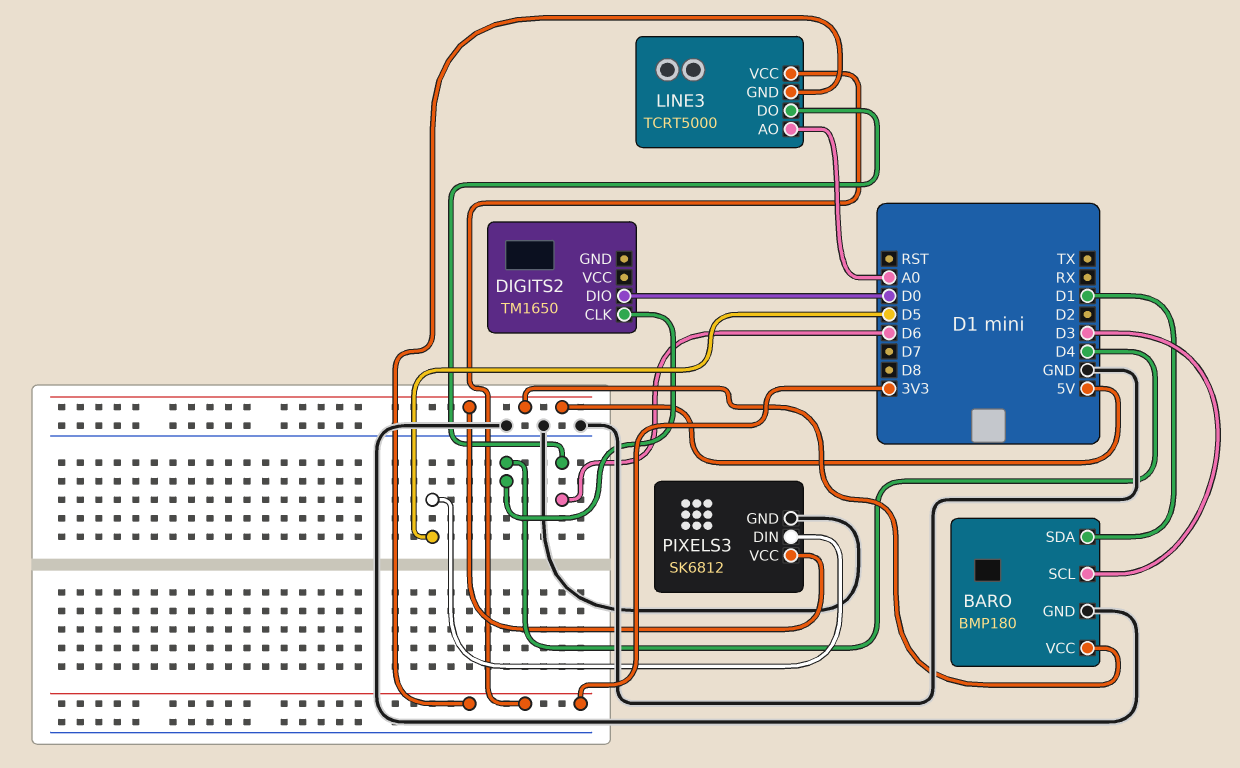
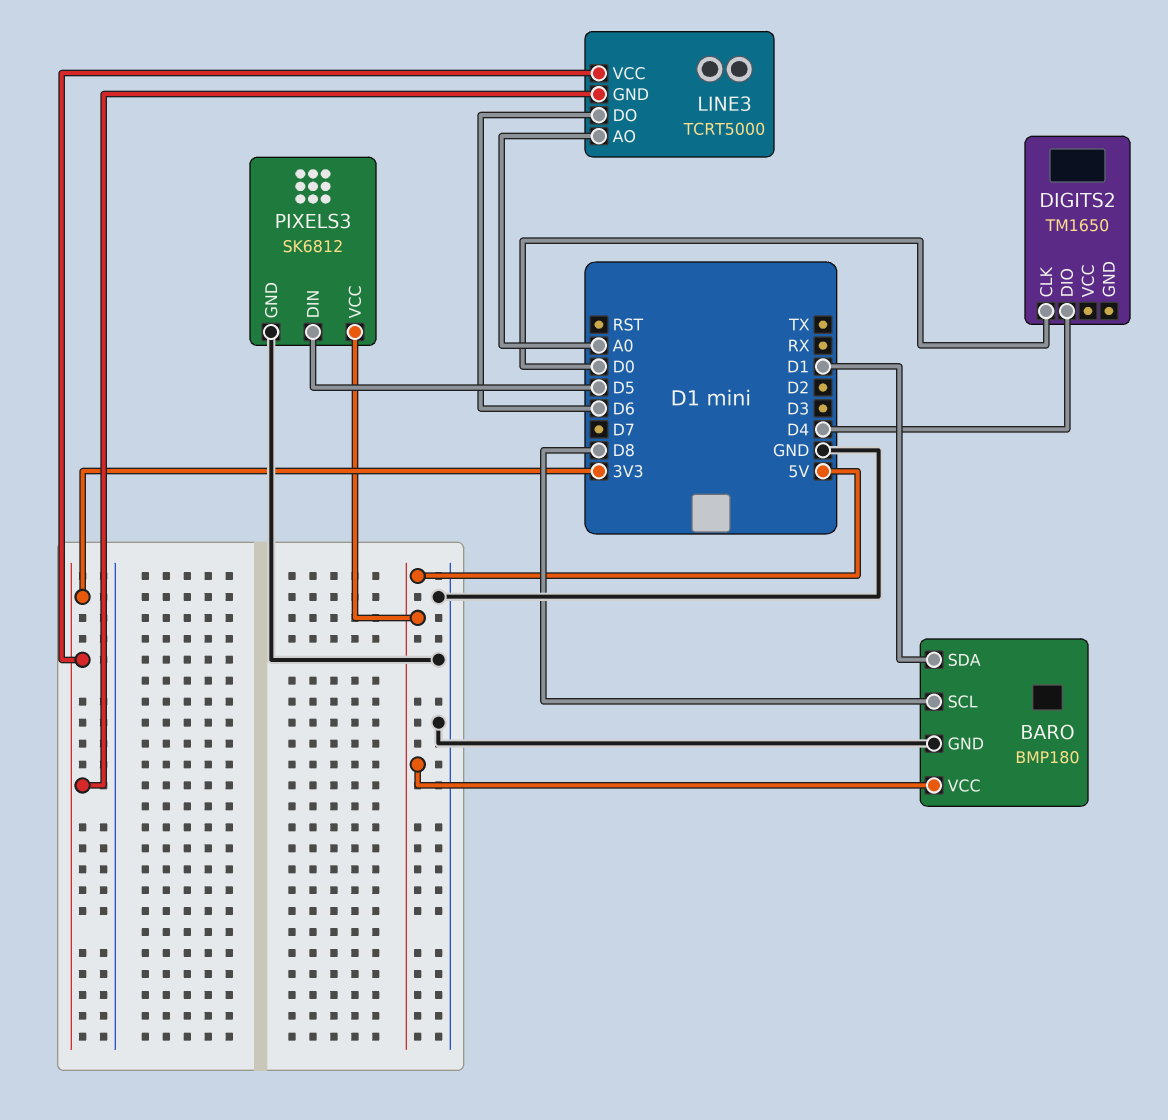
BARO pin SCL: D3 -> D8
DIGITS2 pin CLK: D4 -> D0
DIGITS2 pin DIO: D0 -> D4

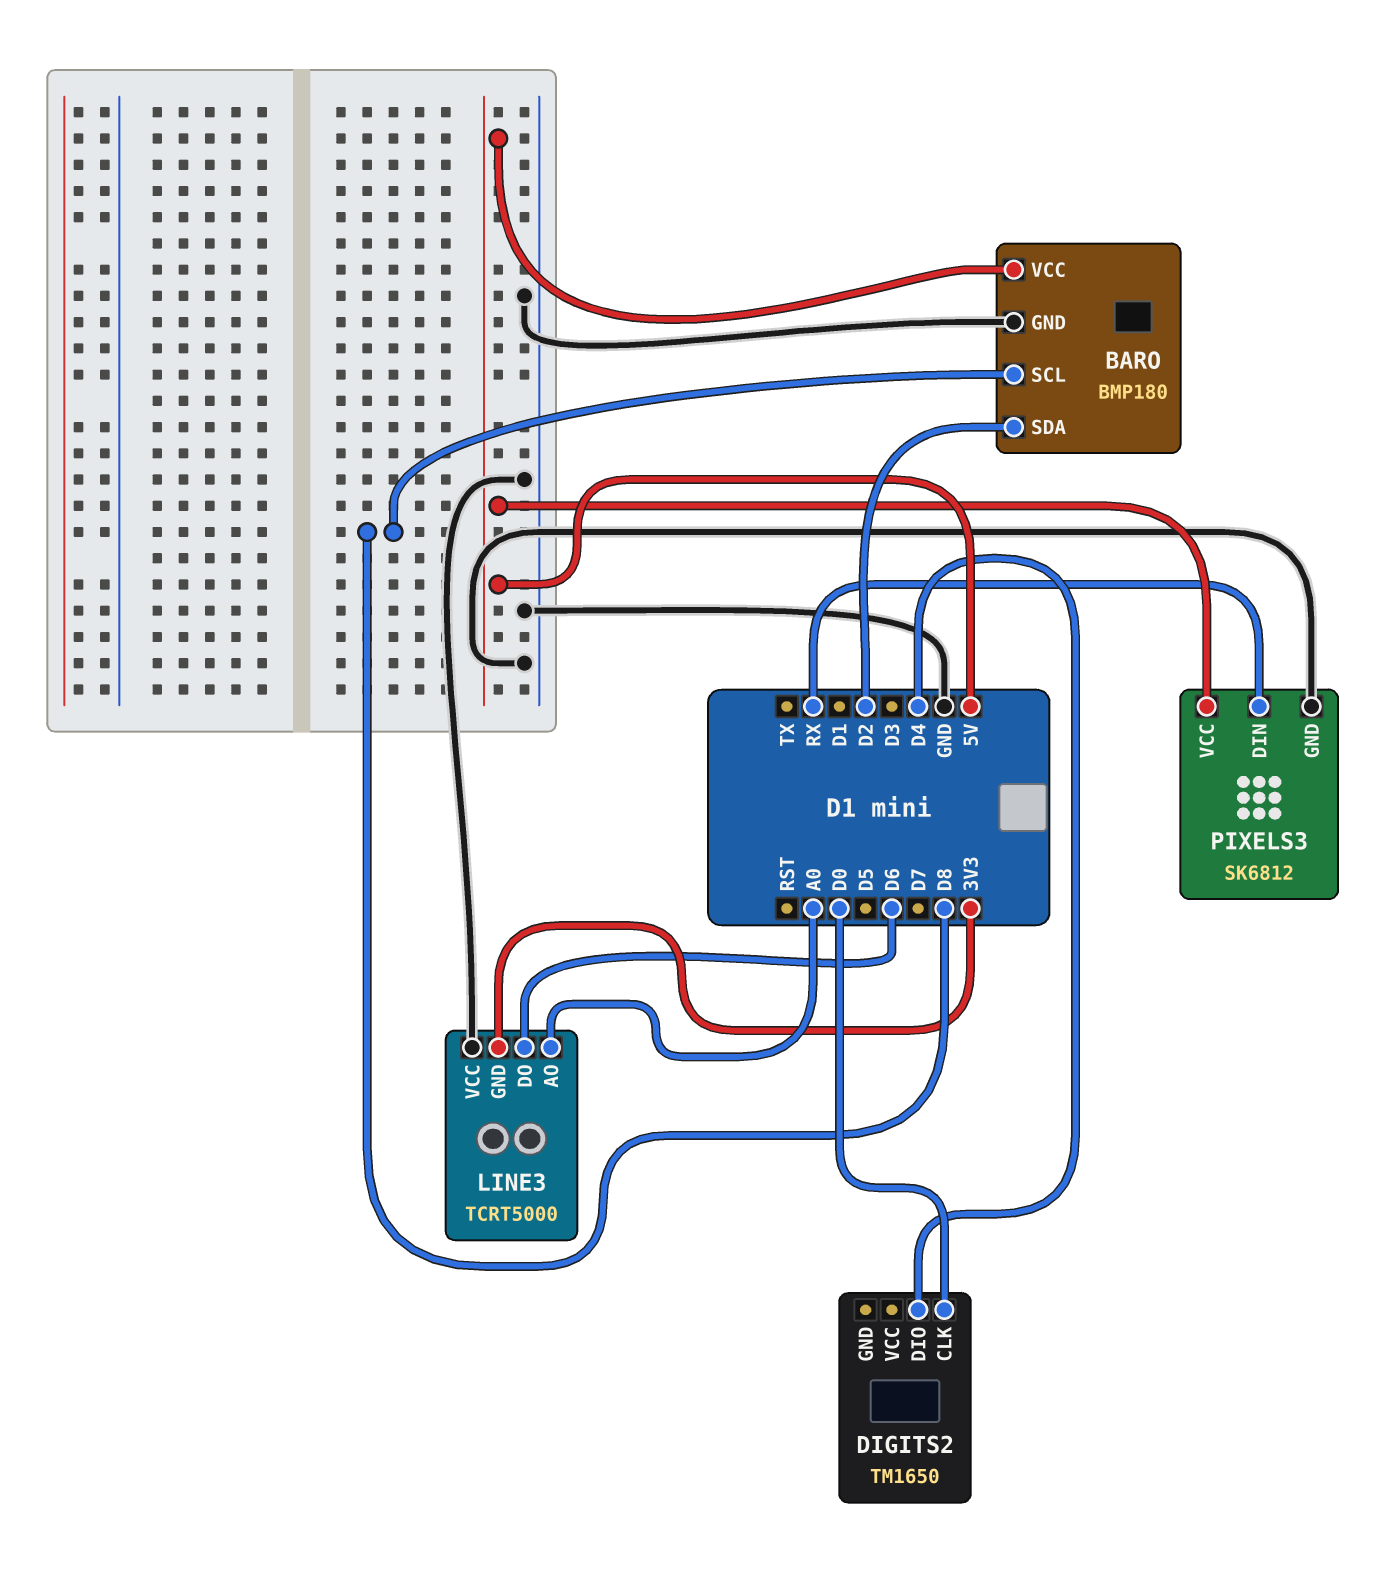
BARO pin SDA: D1 -> D2
LINE3 pin VCC: 3V3 -> GND
PIXELS3 pin DIN: D5 -> RX

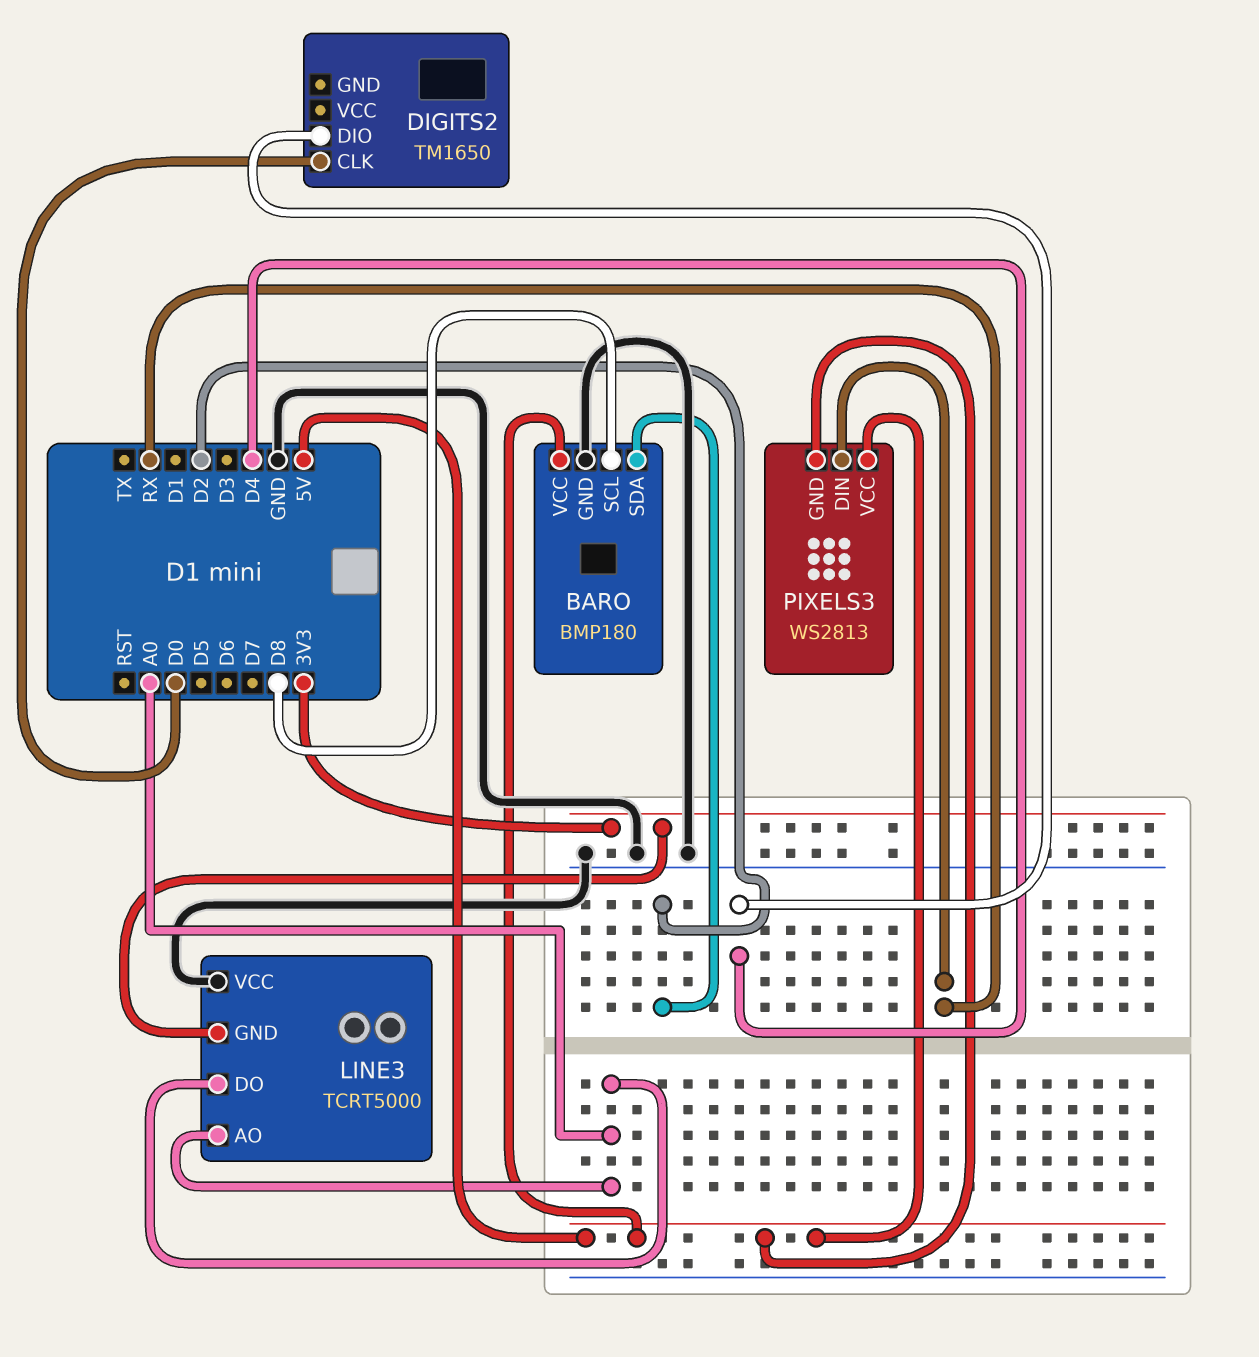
LINE3 pin DO: D6 -> A0
PIXELS3: SK6812 -> WS2813
PIXELS3 pin GND: GND -> 5V

